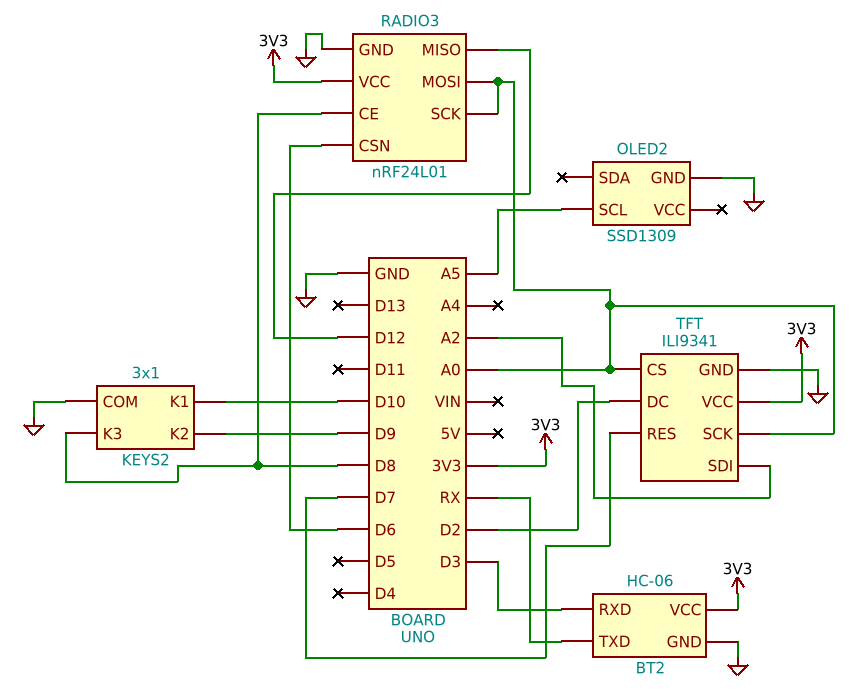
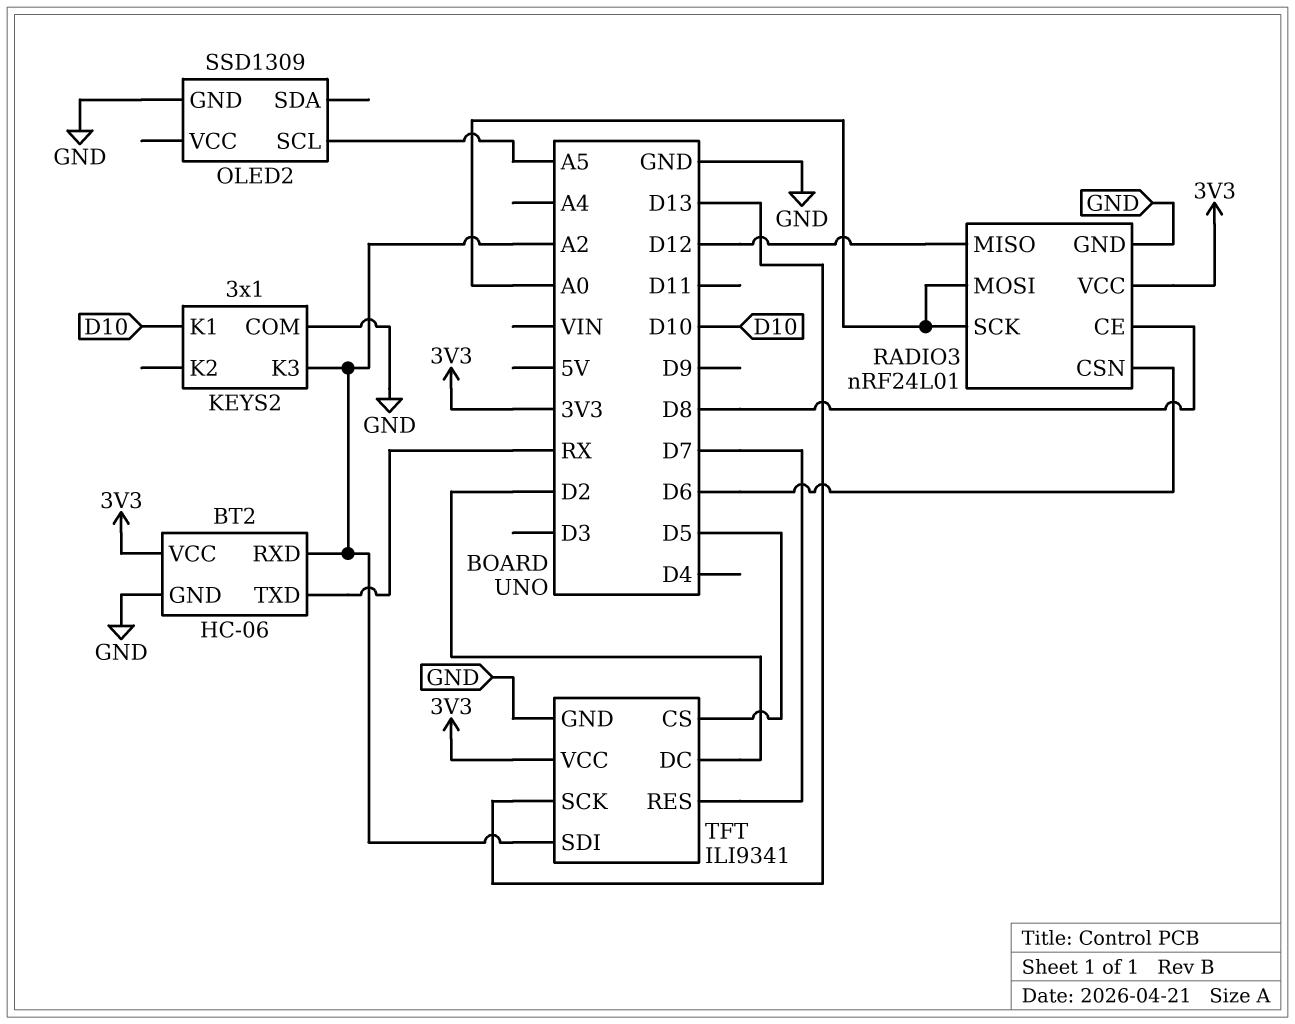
BT2 pin RXD: D3 -> A2
KEYS2 pin K2: D9 -> none
KEYS2 pin K3: D8 -> A2
TFT pin CS: A0 -> D5
TFT pin SCK: A0 -> D13

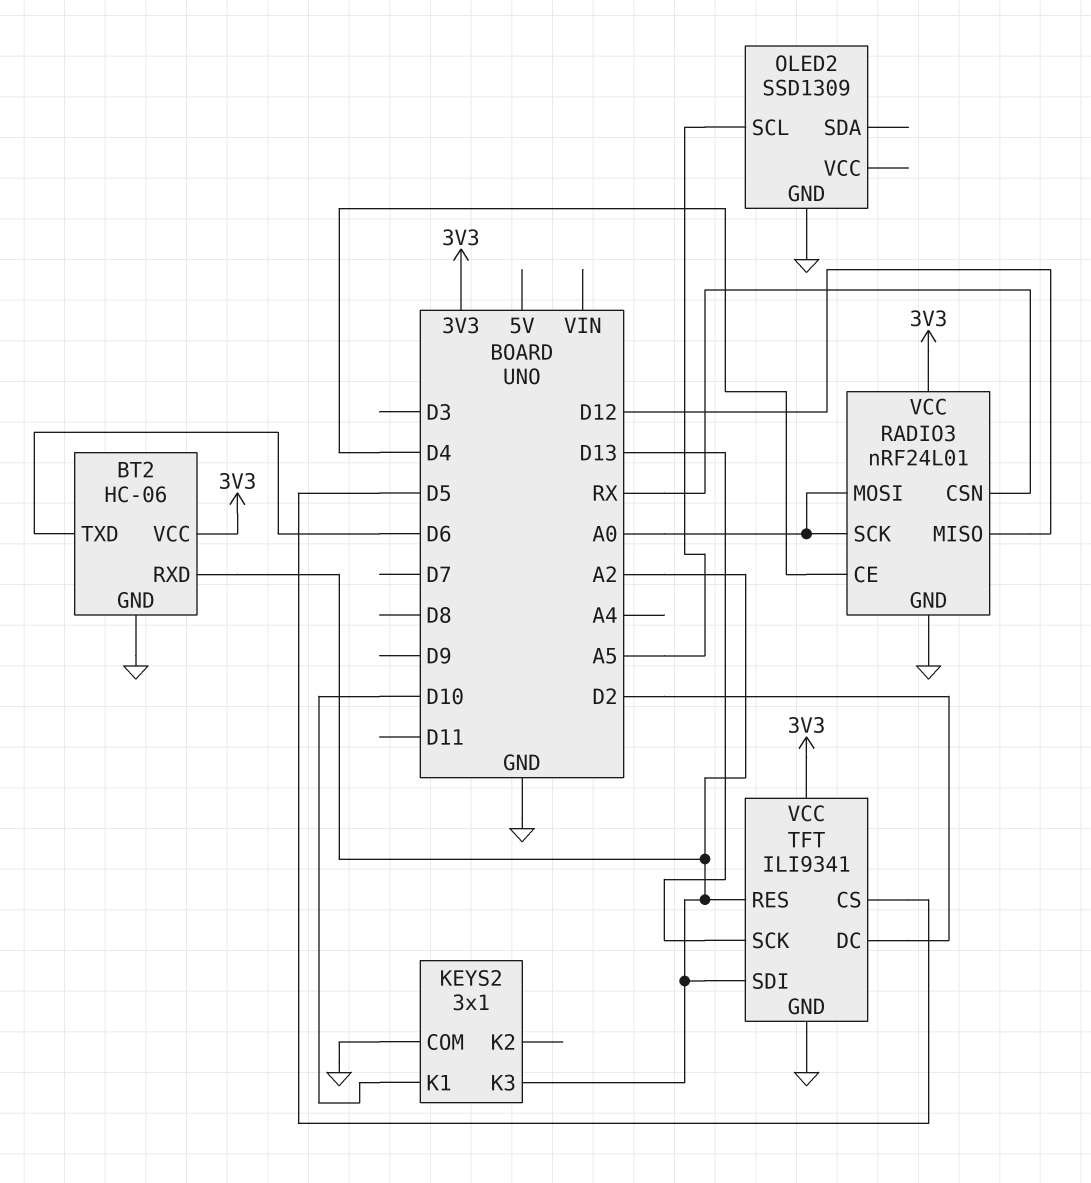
BT2 pin TXD: RX -> D6
RADIO3 pin CE: D8 -> D4
RADIO3 pin CSN: D6 -> RX
TFT pin RES: D7 -> A2

